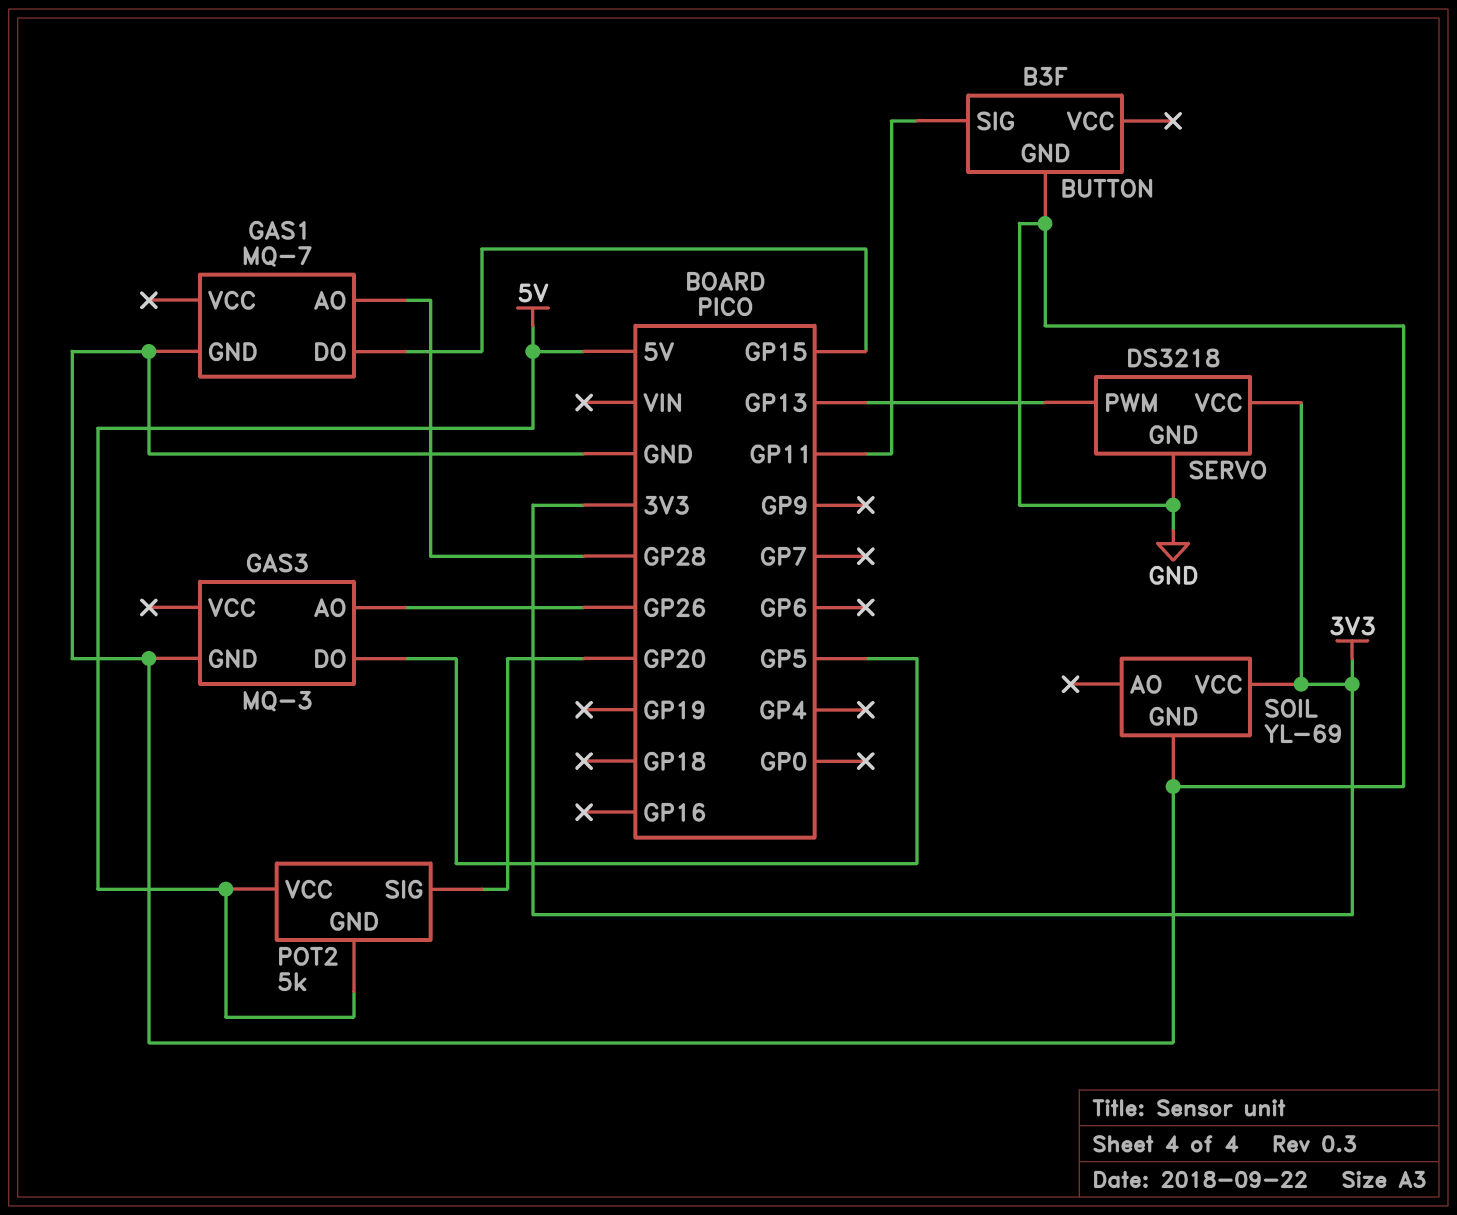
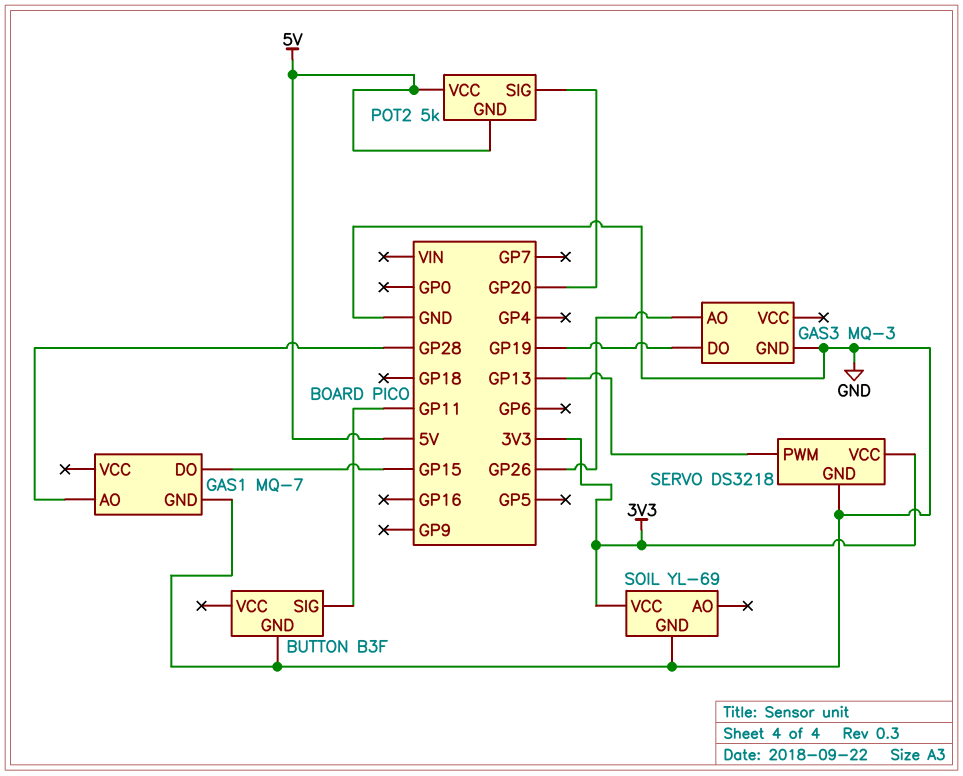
GAS3 pin DO: GP5 -> GP19

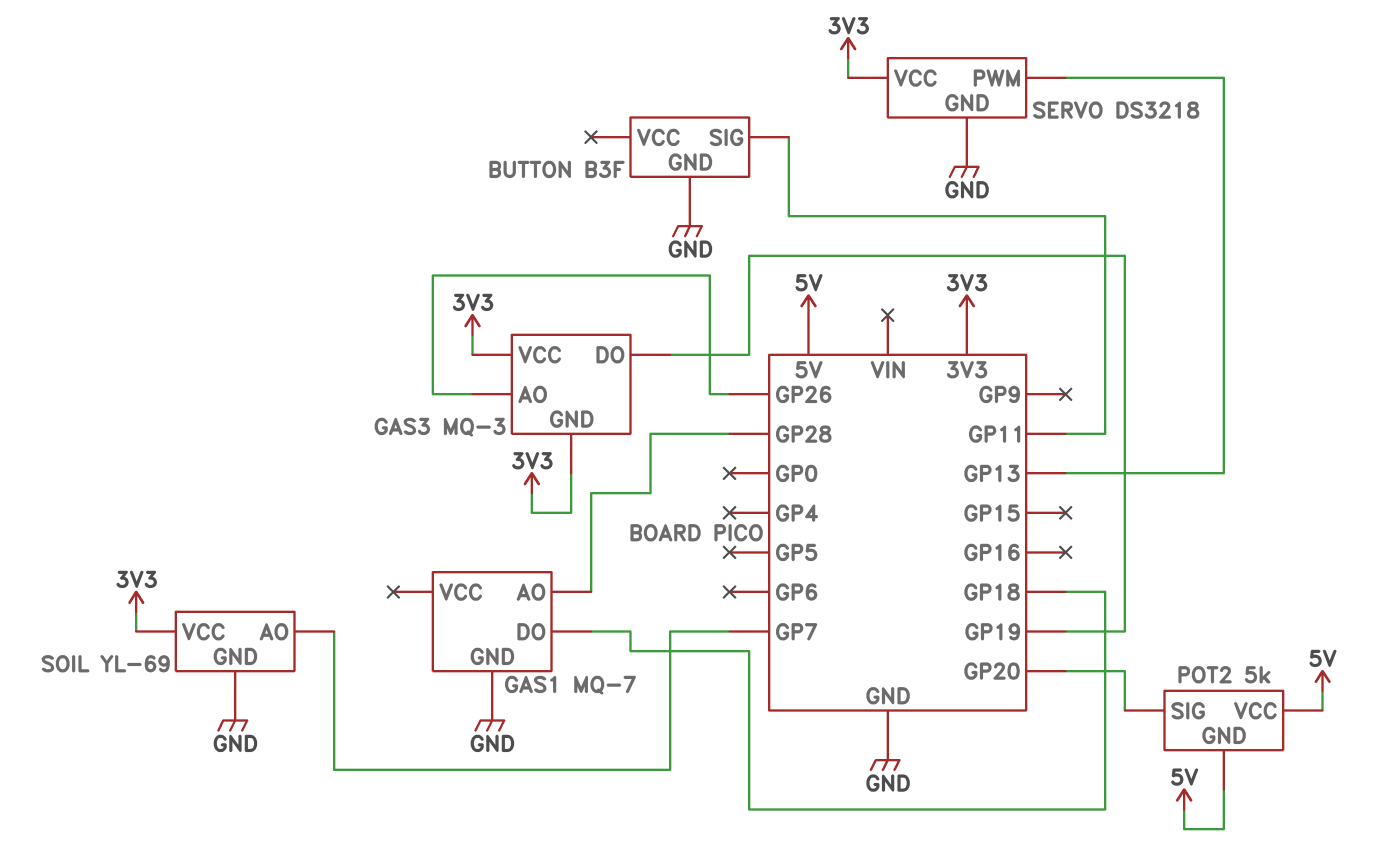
GAS1 pin DO: GP15 -> GP18
GAS3 pin GND: GND -> 3V3
GAS3 pin VCC: none -> 3V3
SOIL pin AO: none -> GP7

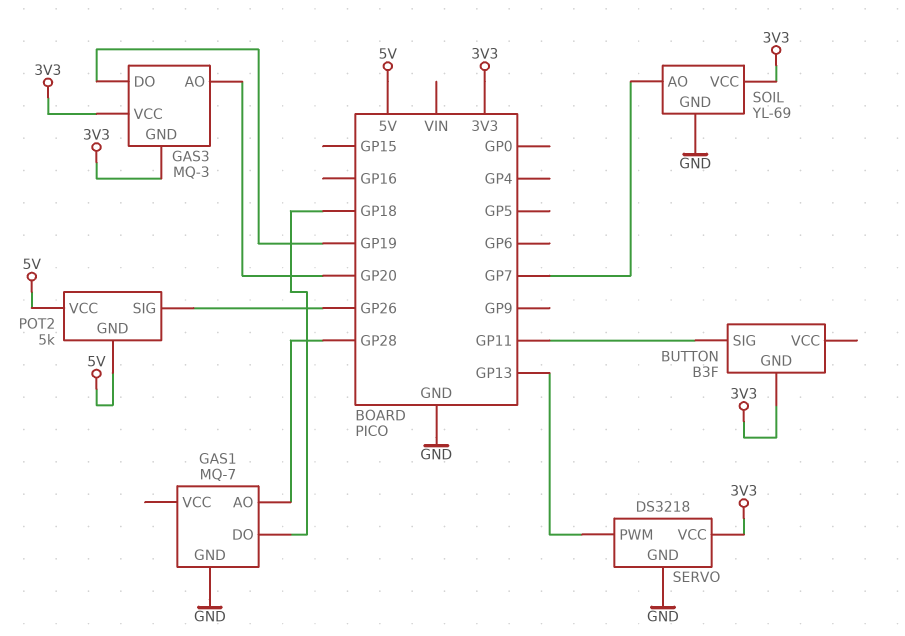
BUTTON pin GND: GND -> 3V3
GAS3 pin AO: GP26 -> GP20
POT2 pin SIG: GP20 -> GP26

